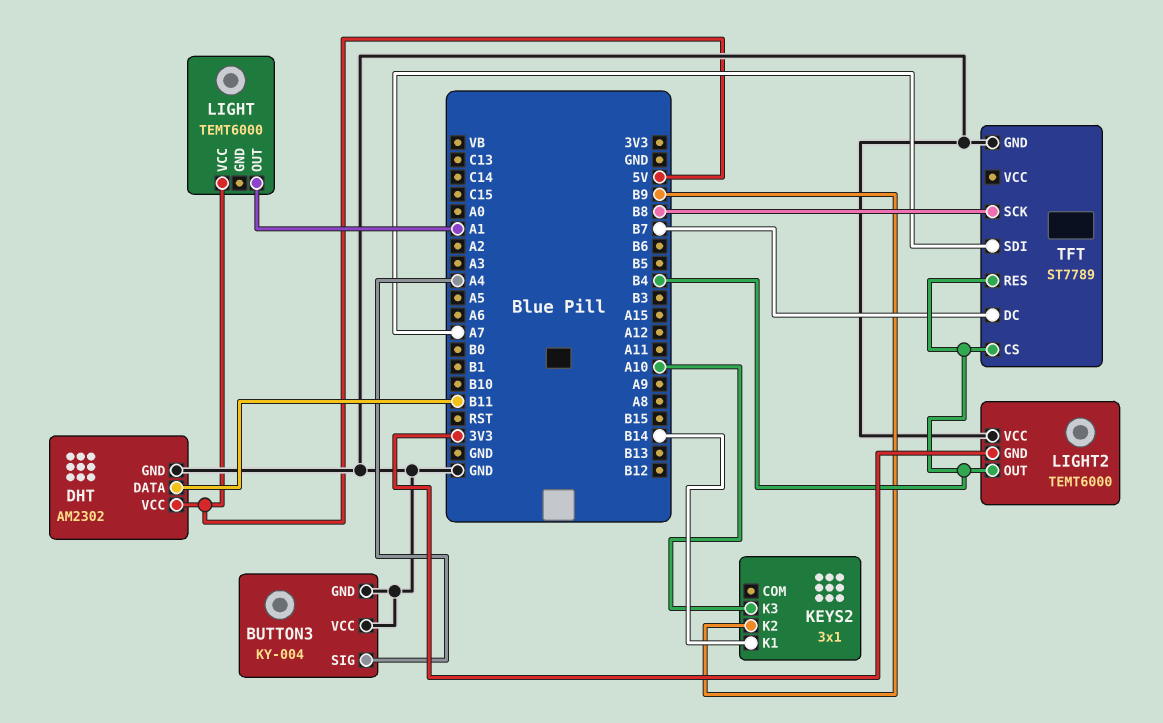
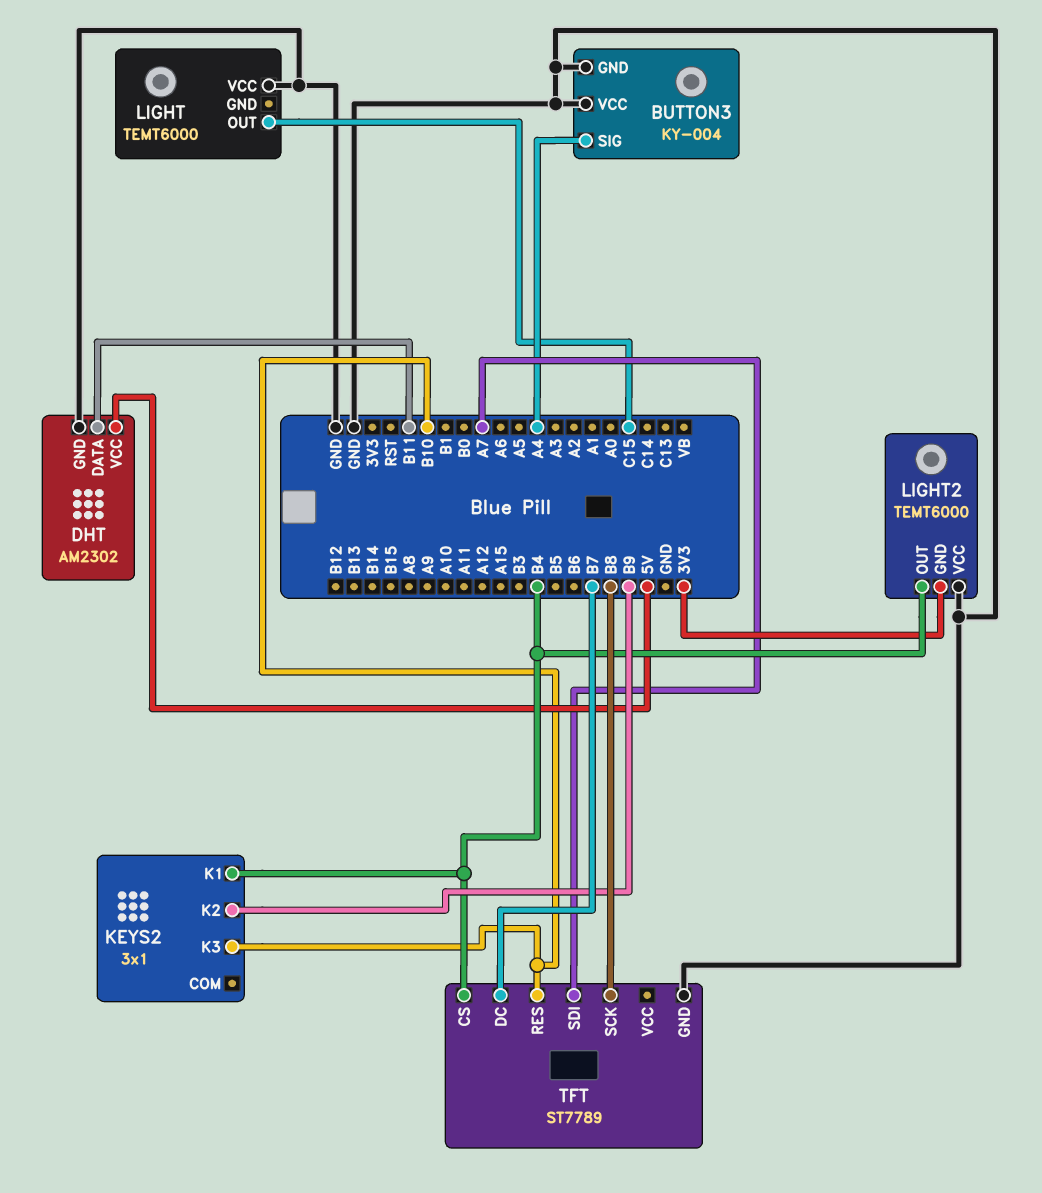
KEYS2 pin K1: B14 -> B4
KEYS2 pin K3: A10 -> B10
LIGHT pin OUT: A1 -> C15
LIGHT pin VCC: 5V -> GND
TFT pin RES: B4 -> B10

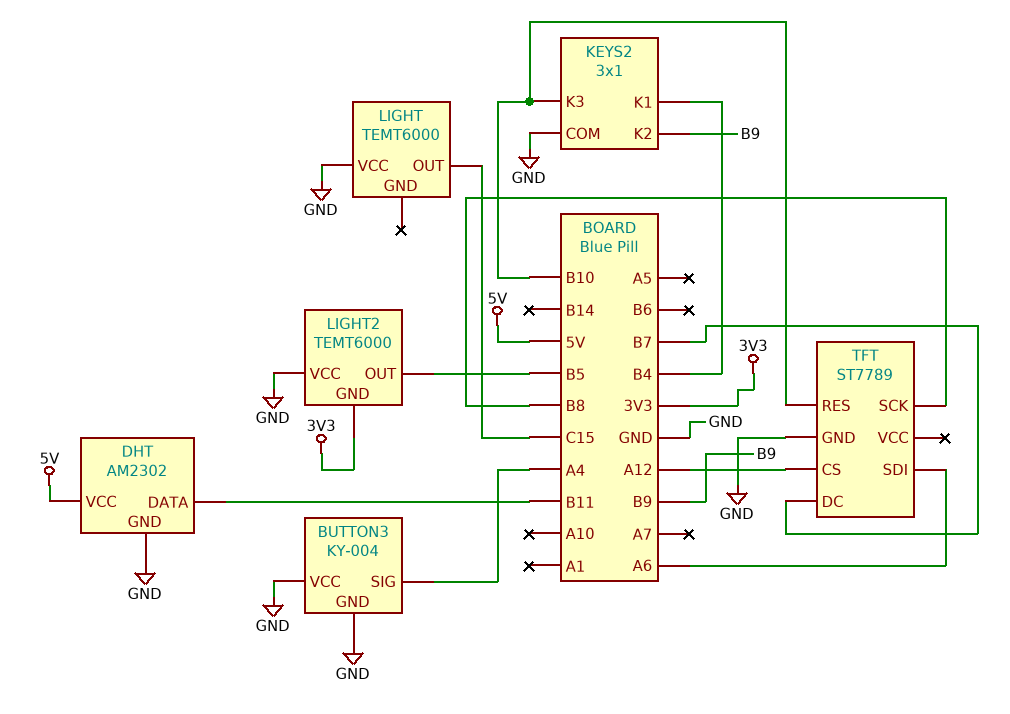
KEYS2 pin COM: none -> GND
LIGHT2 pin OUT: B4 -> B5
TFT pin CS: B4 -> A12
TFT pin SDI: A7 -> A6

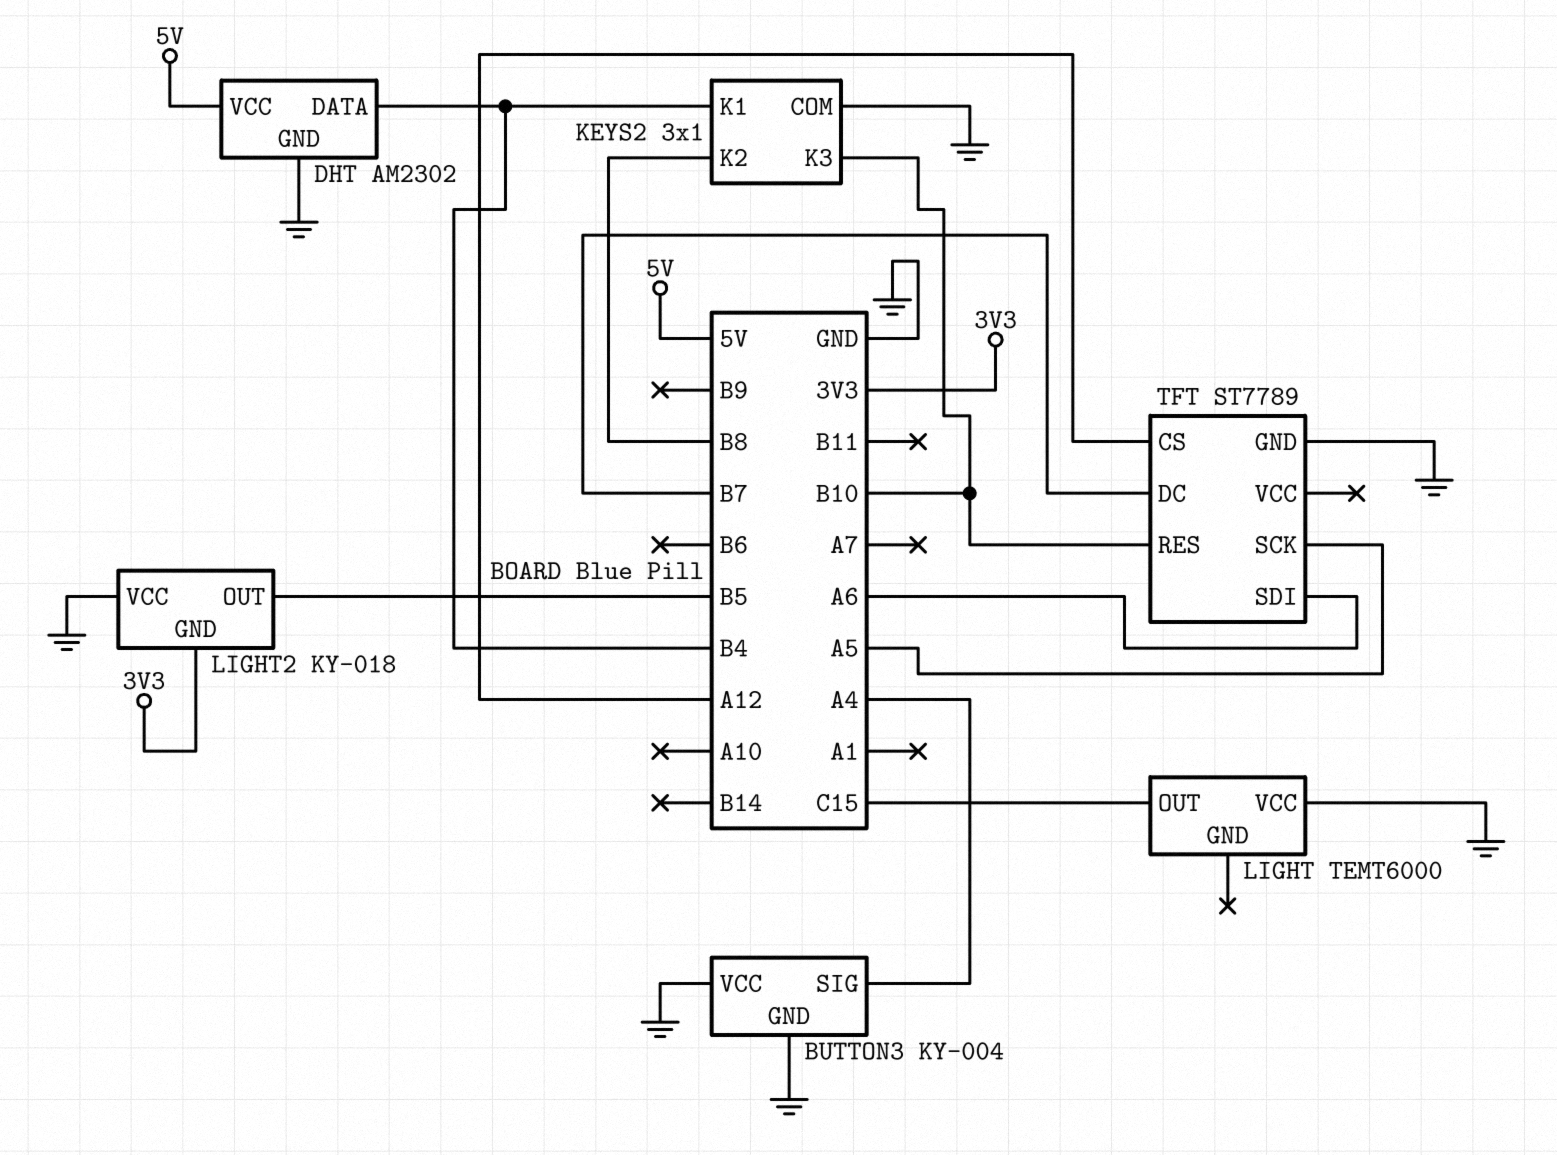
DHT pin DATA: B11 -> B4
KEYS2 pin K2: B9 -> B8
LIGHT2: TEMT6000 -> KY-018
TFT pin SCK: B8 -> A5

